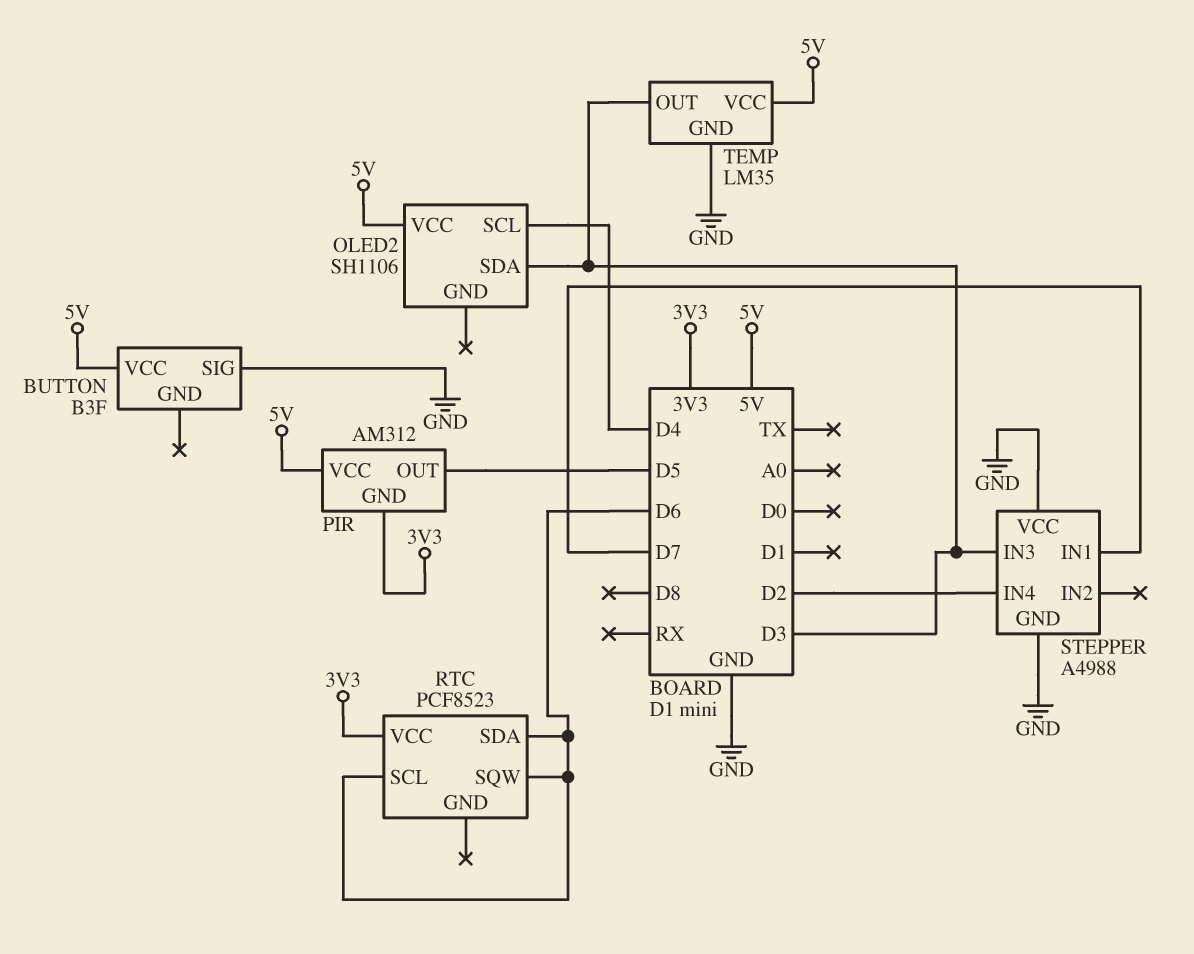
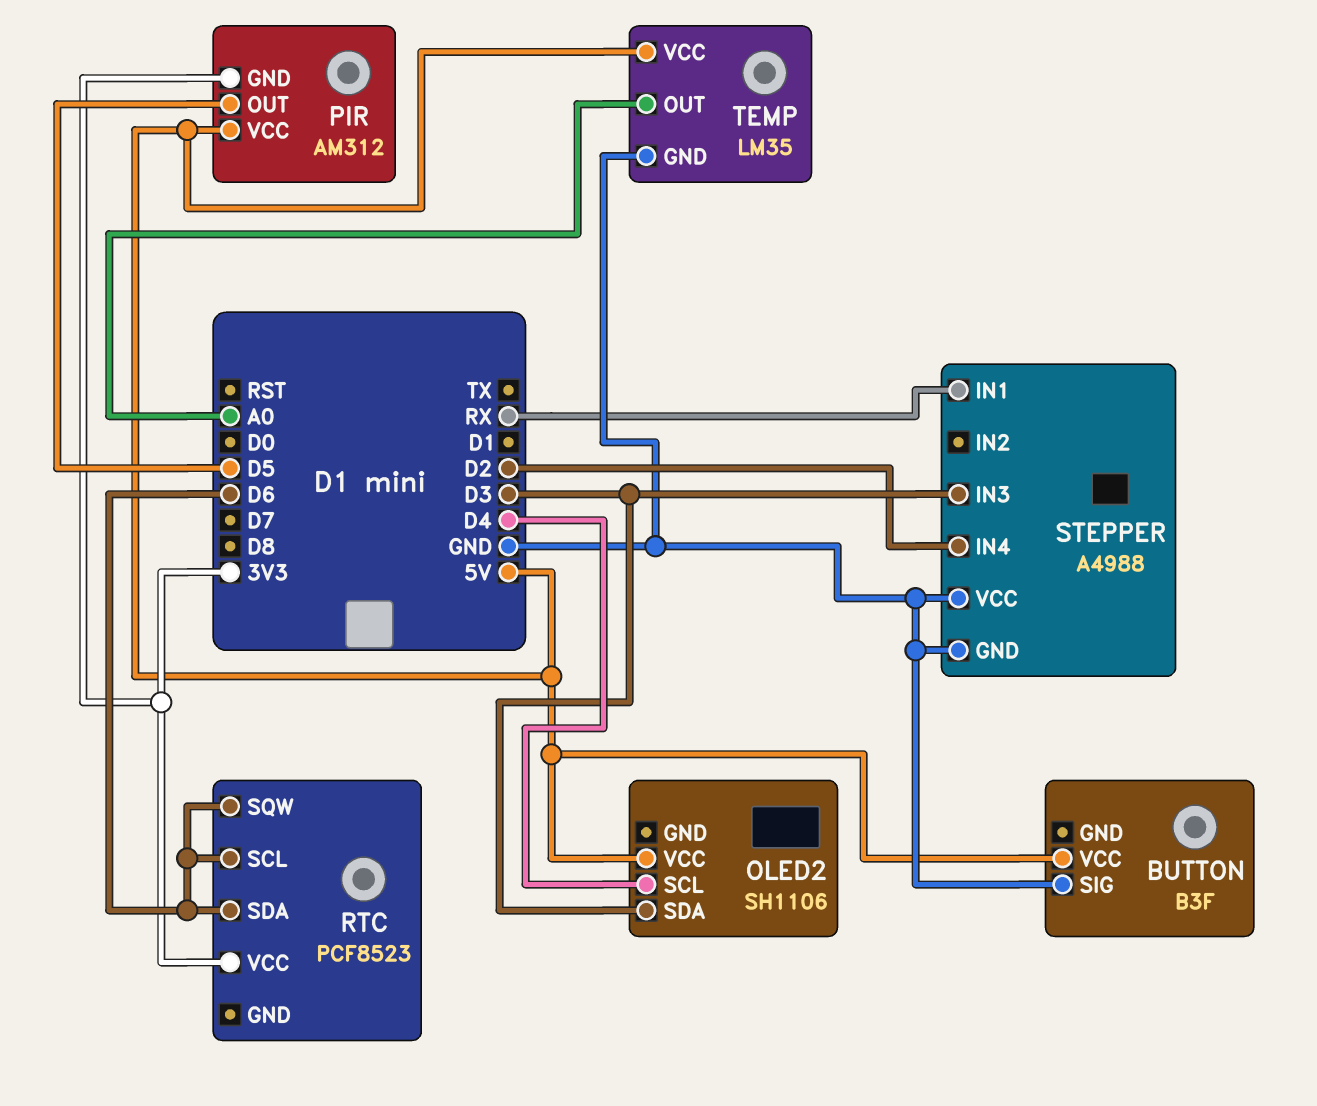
STEPPER pin IN1: D7 -> RX
TEMP pin OUT: D3 -> A0

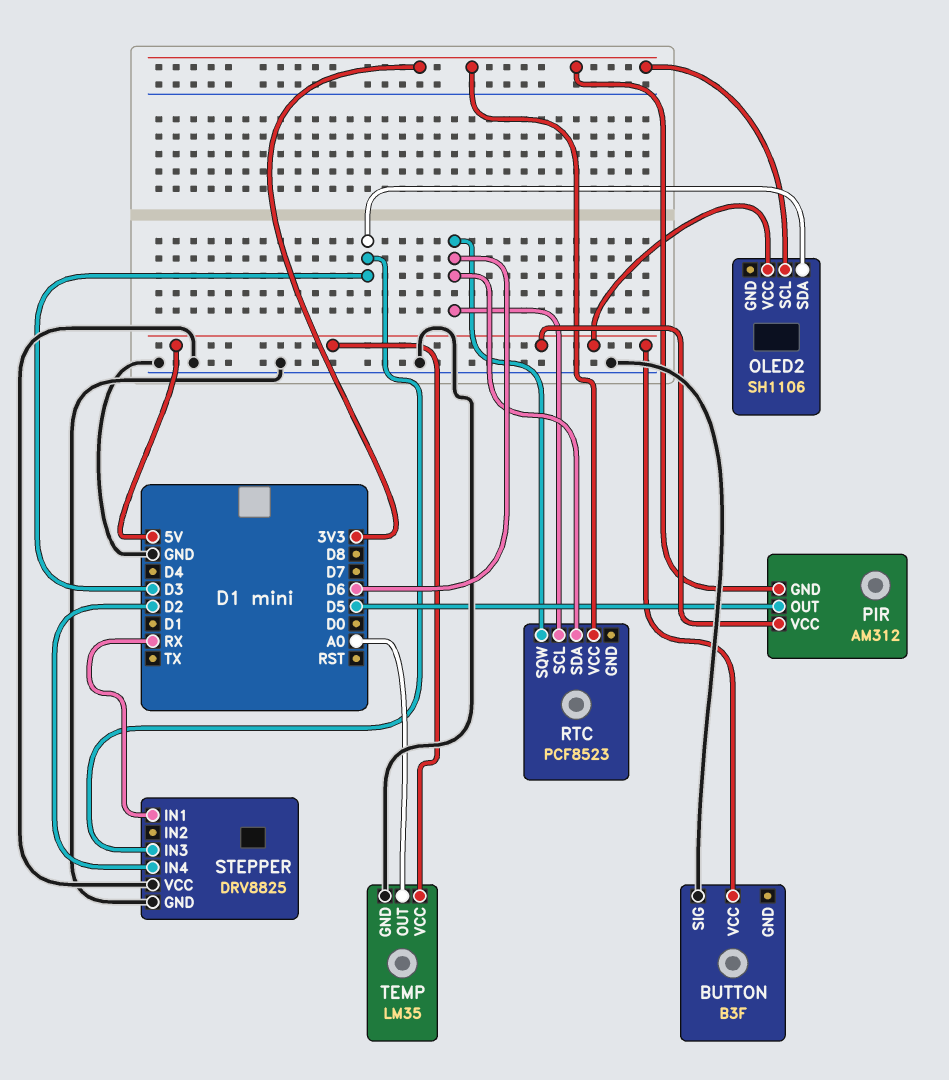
OLED2 pin SCL: D4 -> 3V3
STEPPER: A4988 -> DRV8825

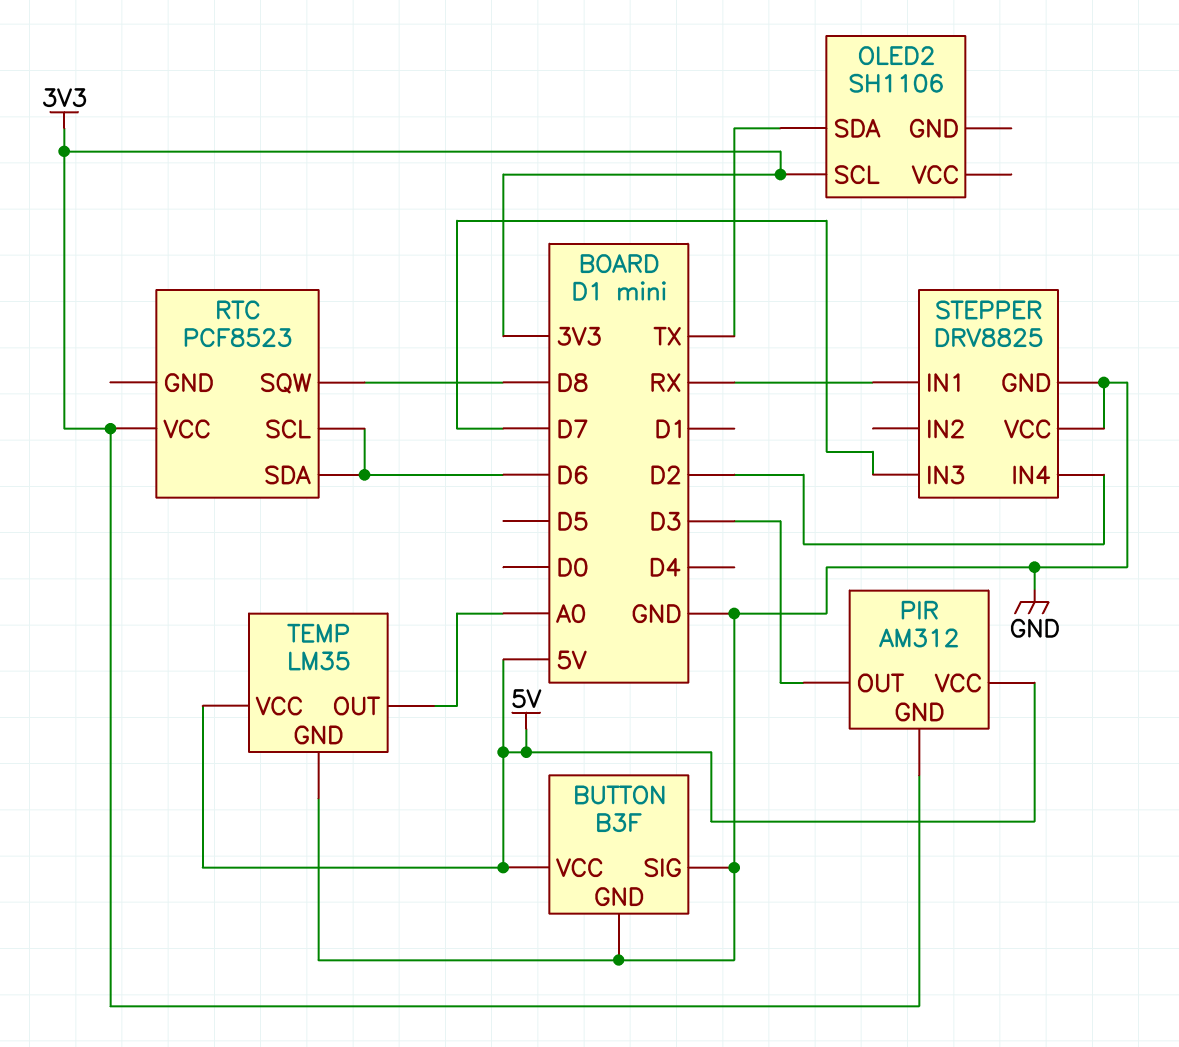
BUTTON pin GND: none -> GND
OLED2 pin SDA: D3 -> TX
OLED2 pin VCC: 5V -> none
PIR pin OUT: D5 -> D3
RTC pin SQW: D6 -> D8
STEPPER pin IN3: D3 -> D7

